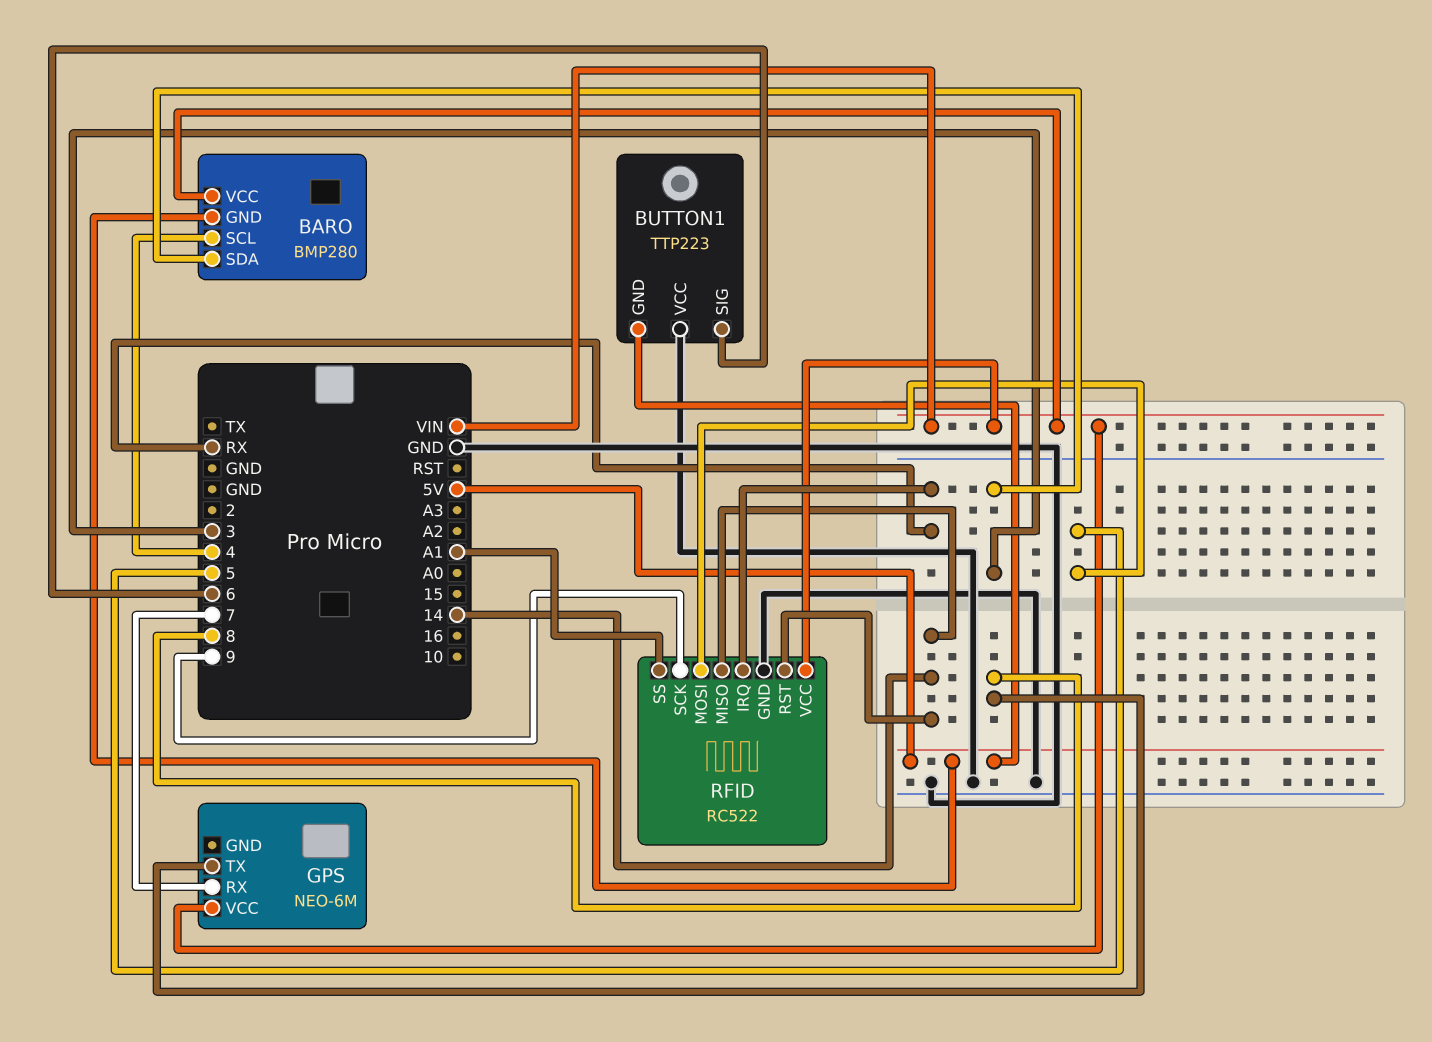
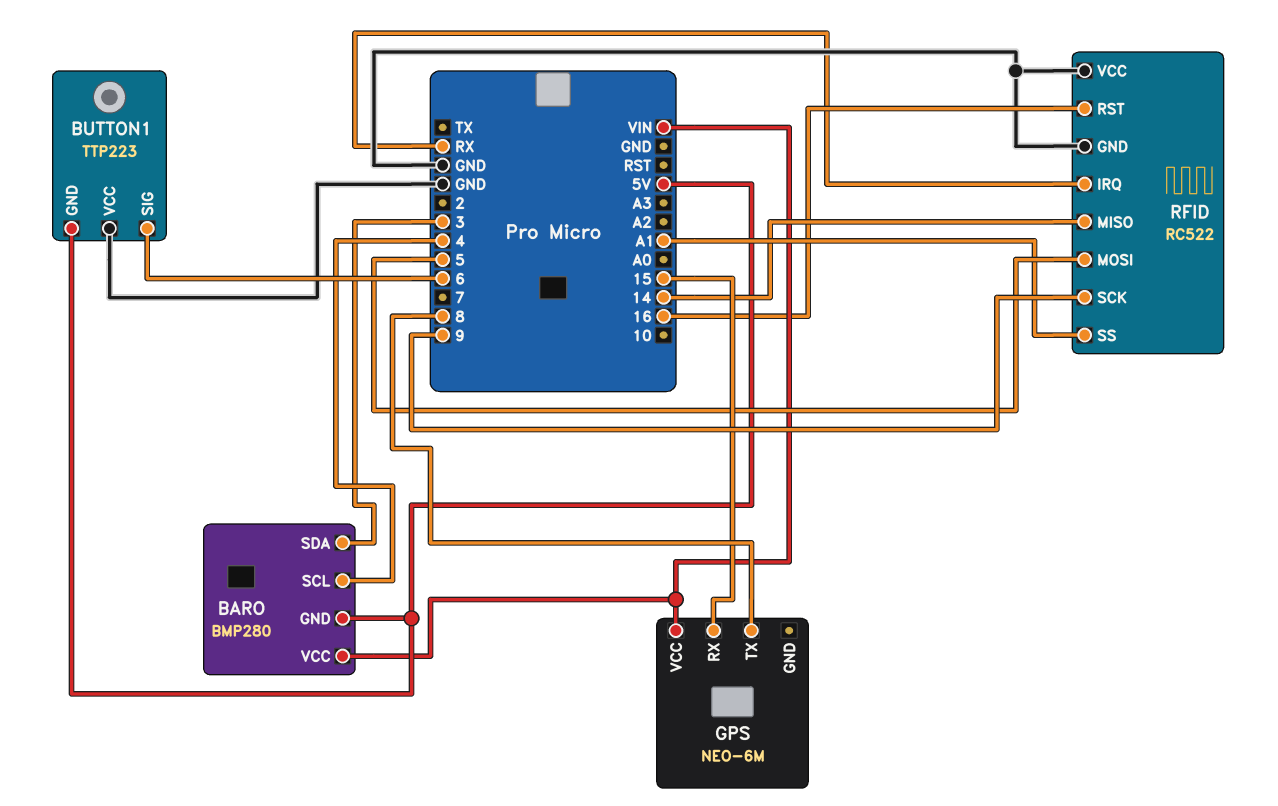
GPS pin RX: 7 -> 15
RFID pin RST: 14 -> 16
RFID pin VCC: VIN -> GND

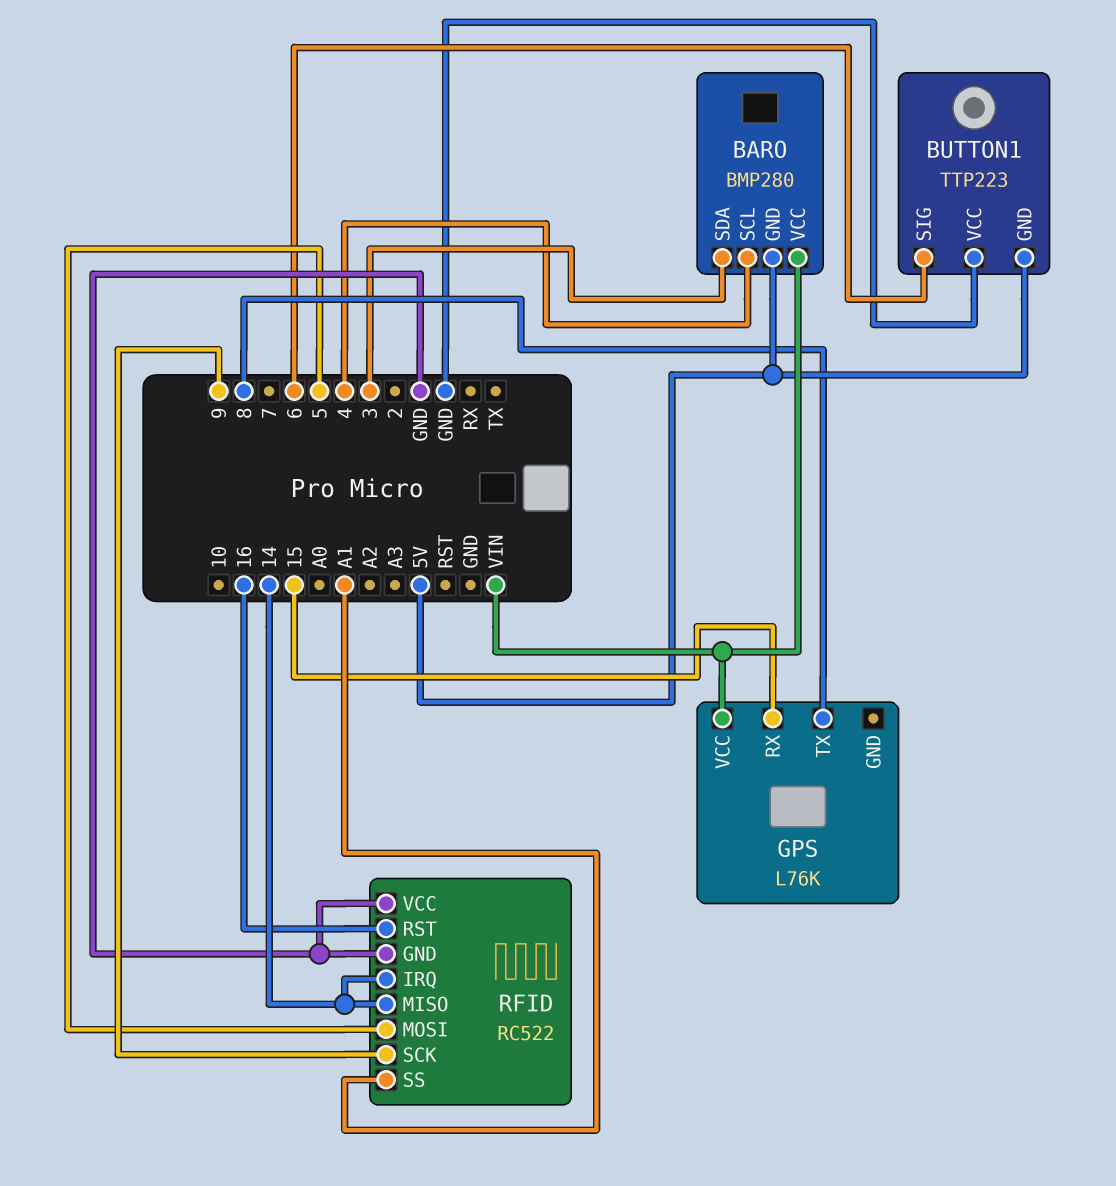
GPS: NEO-6M -> L76K
RFID pin IRQ: RX -> 14

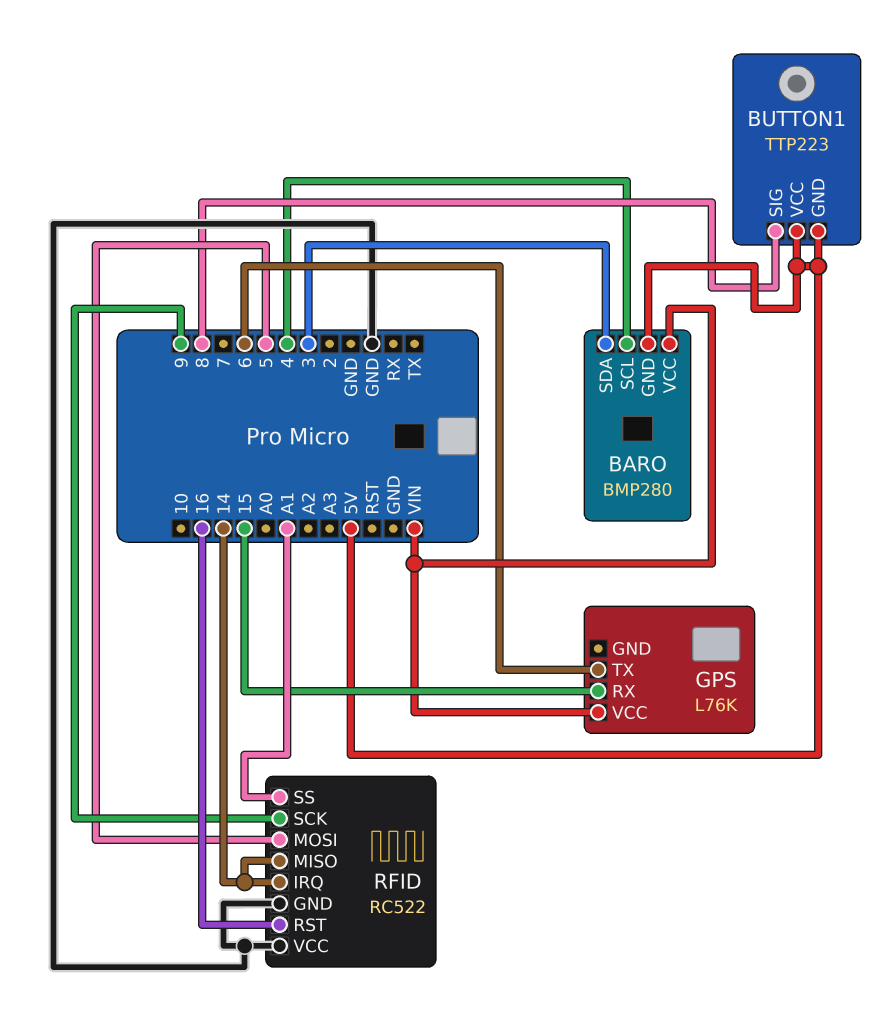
BUTTON1 pin SIG: 6 -> 8
BUTTON1 pin VCC: GND -> 5V
GPS pin TX: 8 -> 6

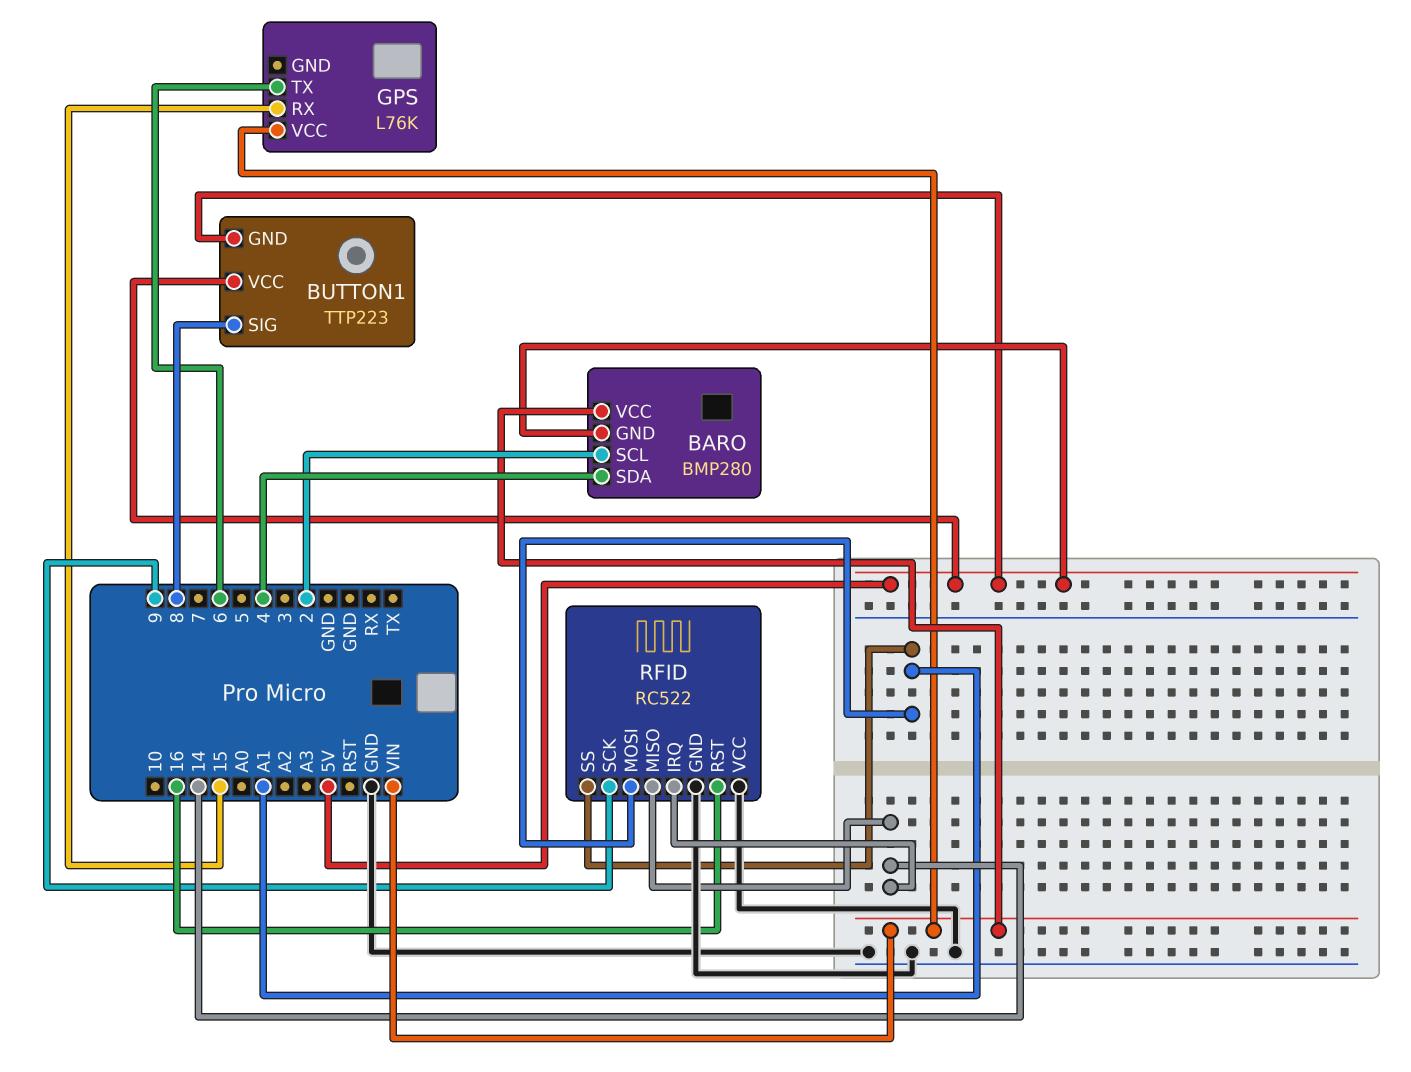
BARO pin SCL: 4 -> 2
BARO pin SDA: 3 -> 4
RFID pin MOSI: 5 -> A1

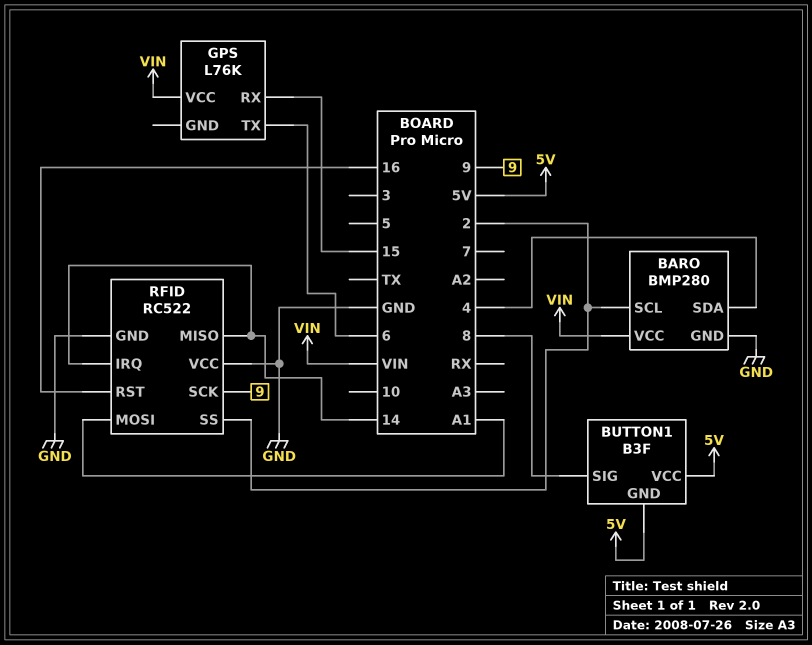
BARO pin GND: 5V -> GND
BUTTON1: TTP223 -> B3F
RFID pin SS: A1 -> 2

